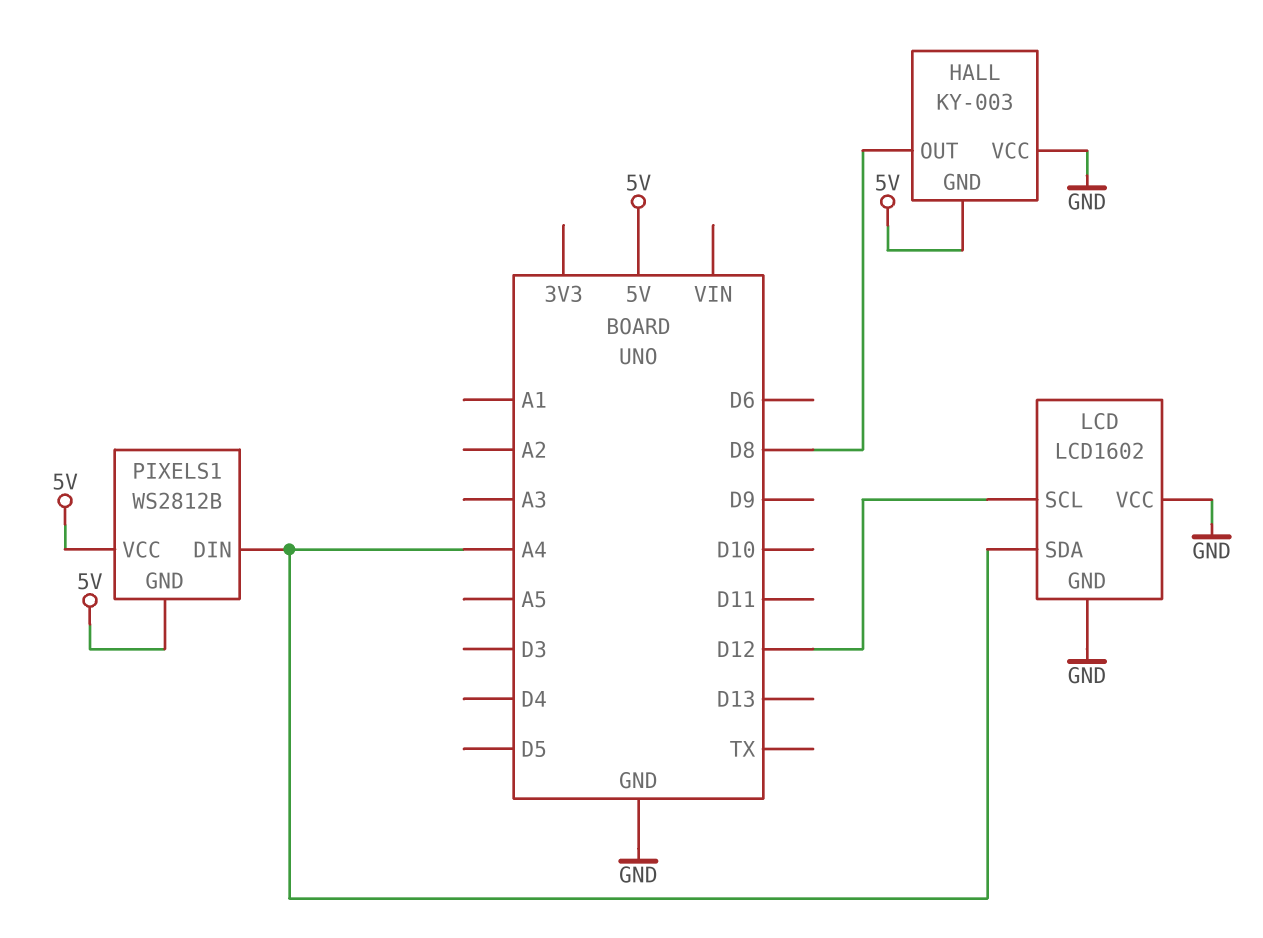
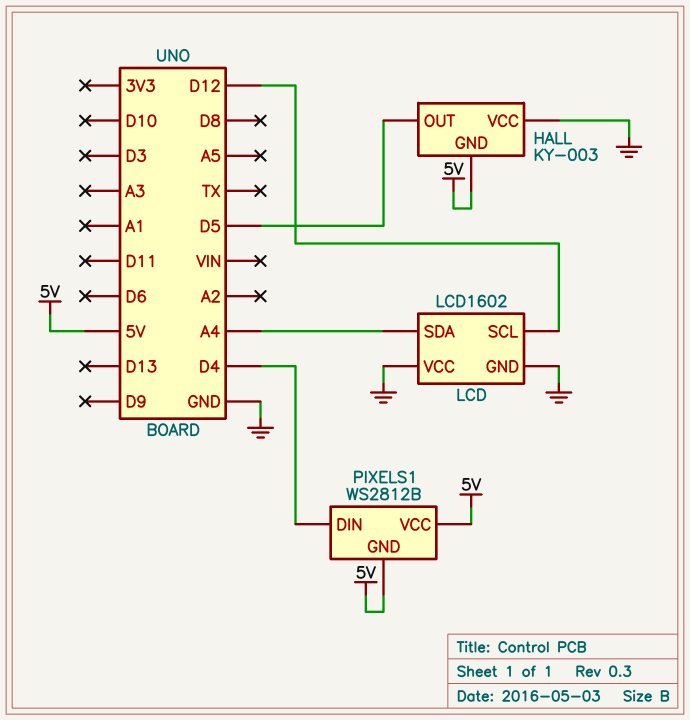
HALL pin OUT: D8 -> D5
PIXELS1 pin DIN: A4 -> D4

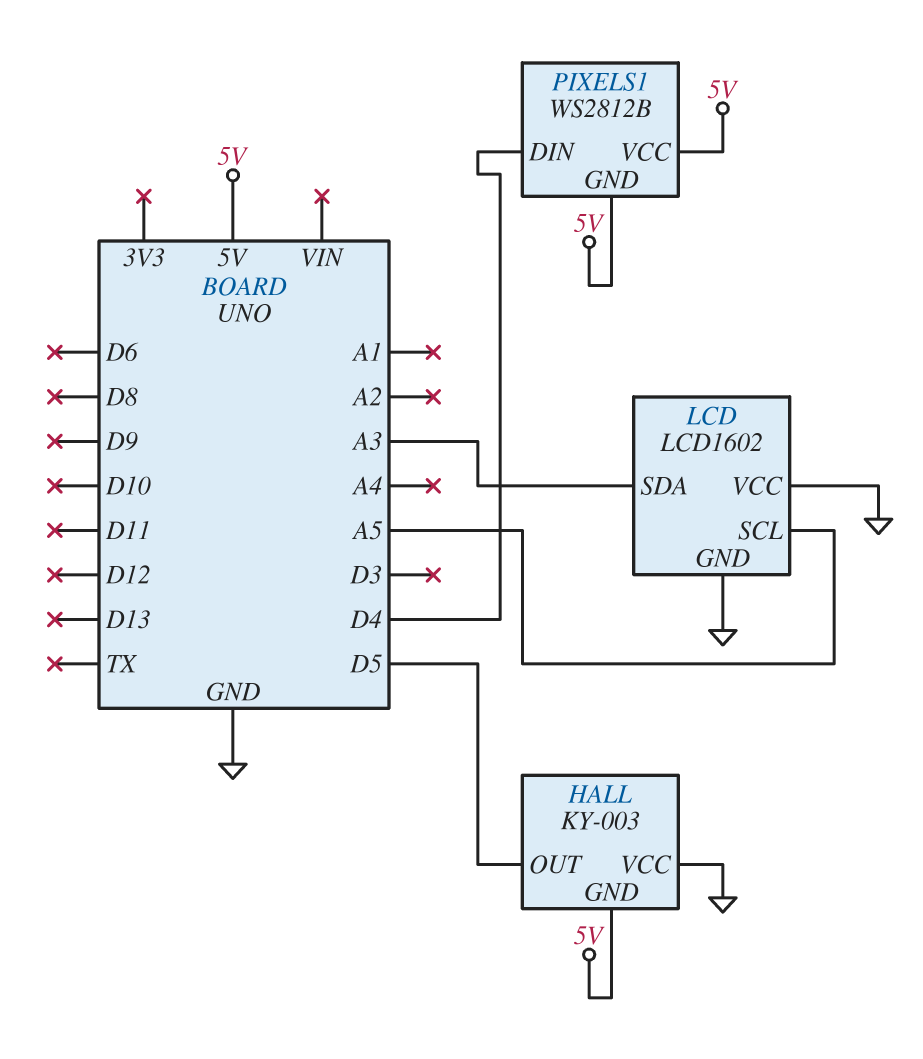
LCD pin SCL: D12 -> A5
LCD pin SDA: A4 -> A3

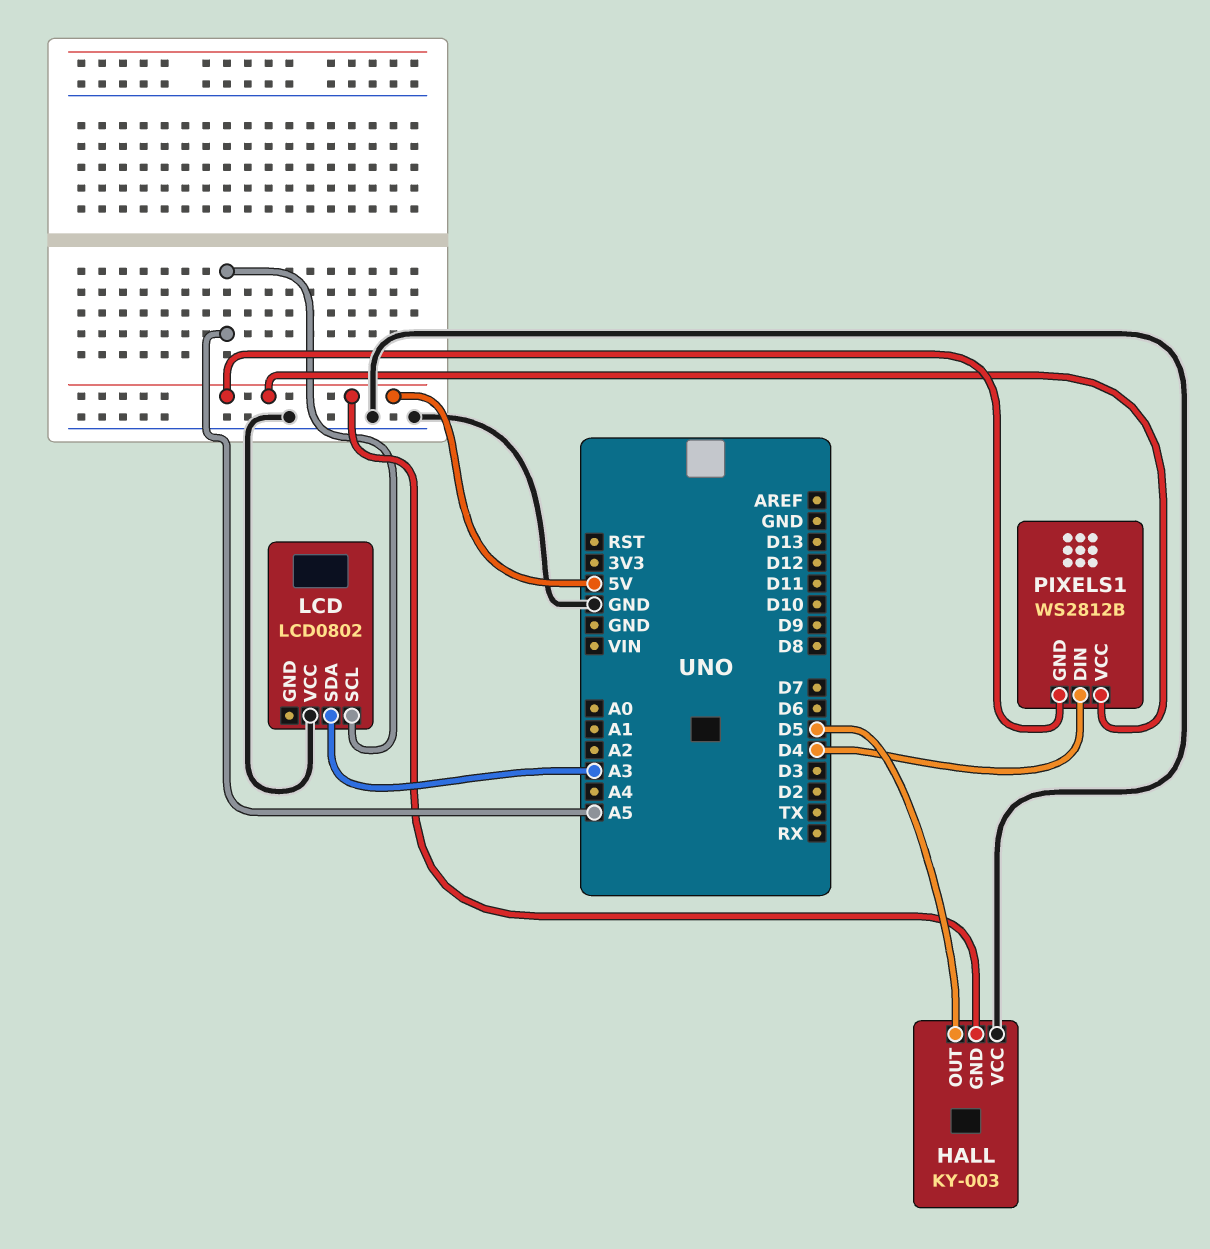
LCD: LCD1602 -> LCD0802
LCD pin GND: GND -> none

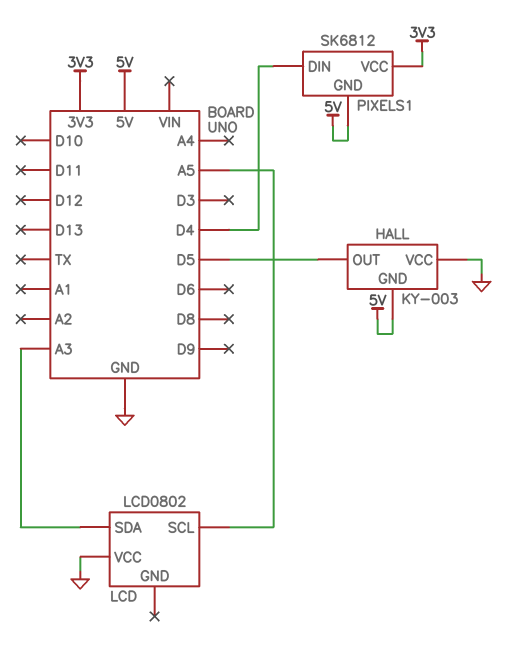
PIXELS1: WS2812B -> SK6812
PIXELS1 pin VCC: 5V -> 3V3

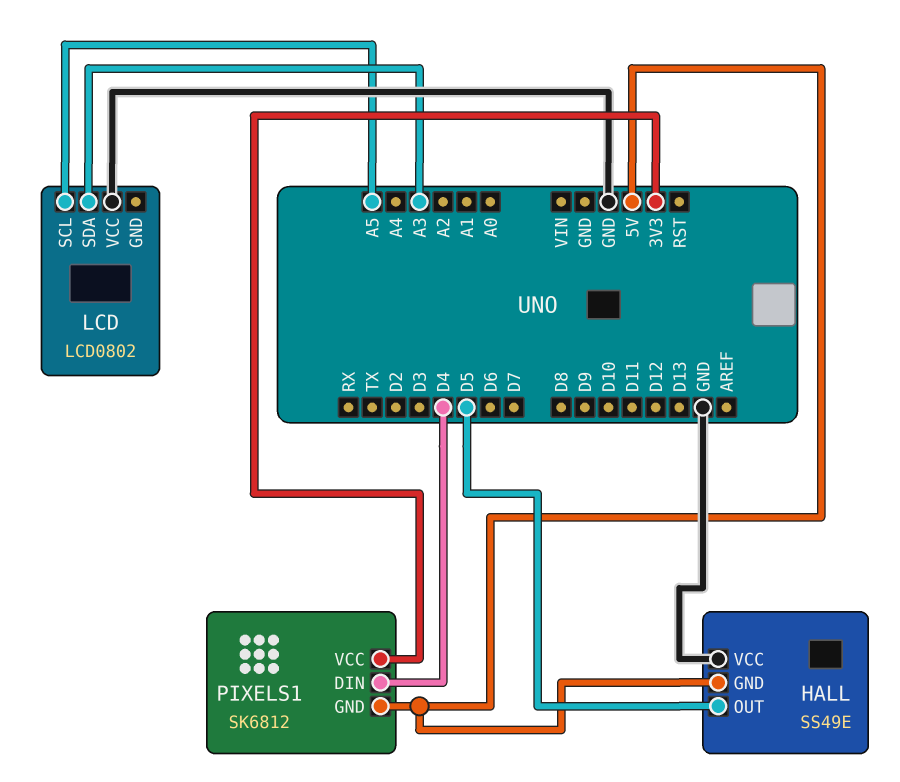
HALL: KY-003 -> SS49E

